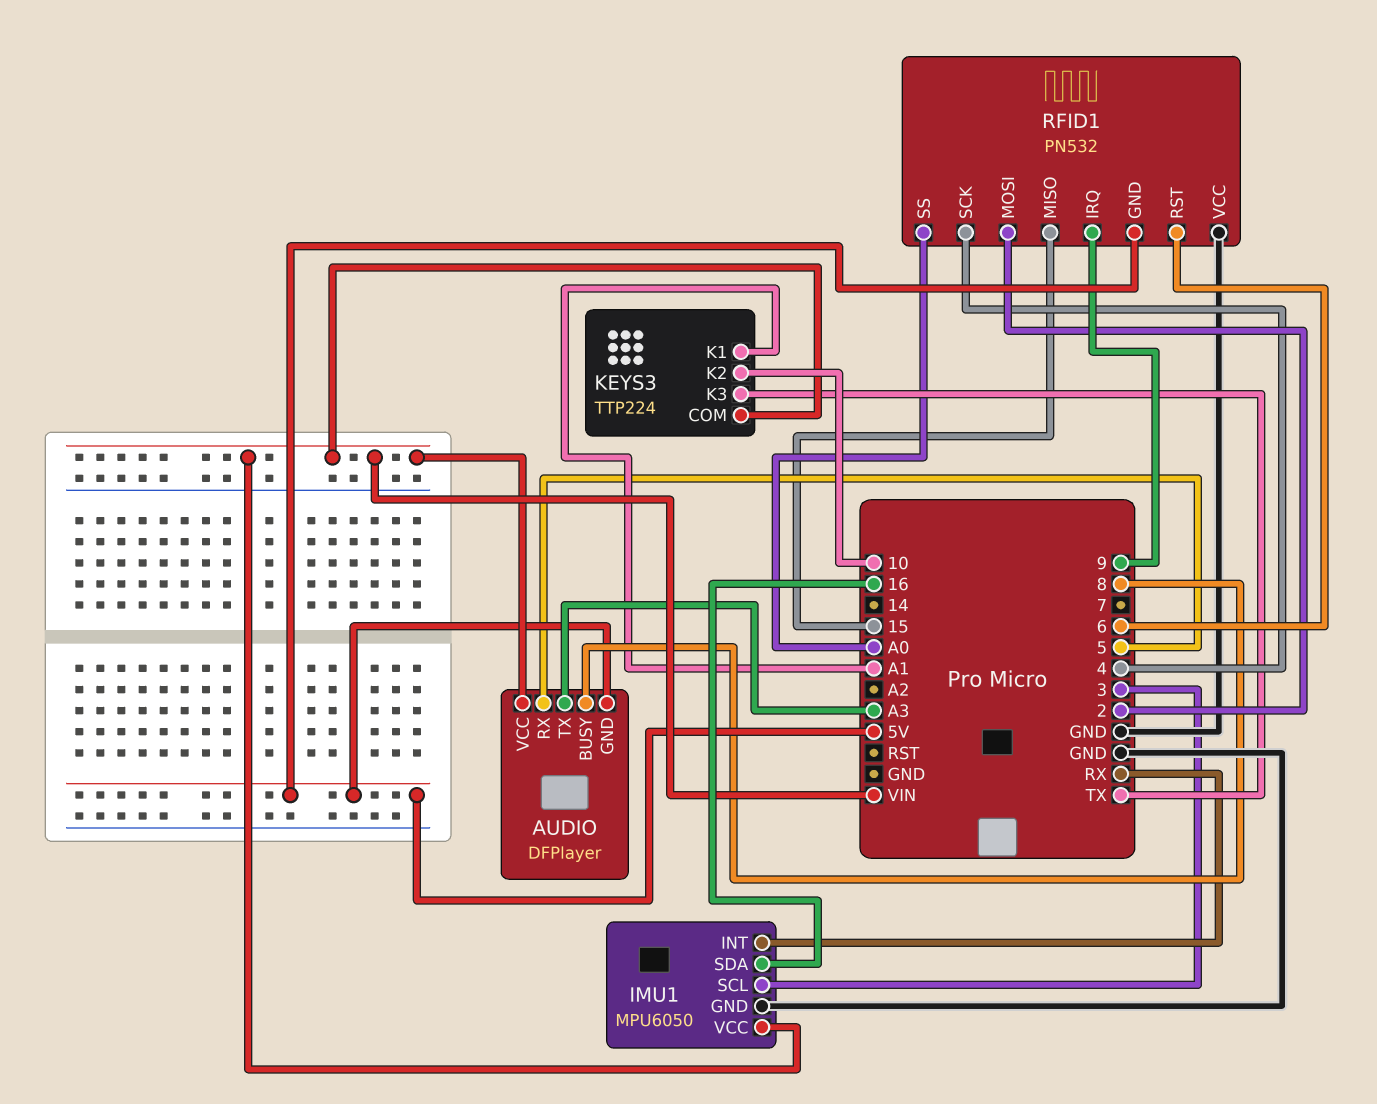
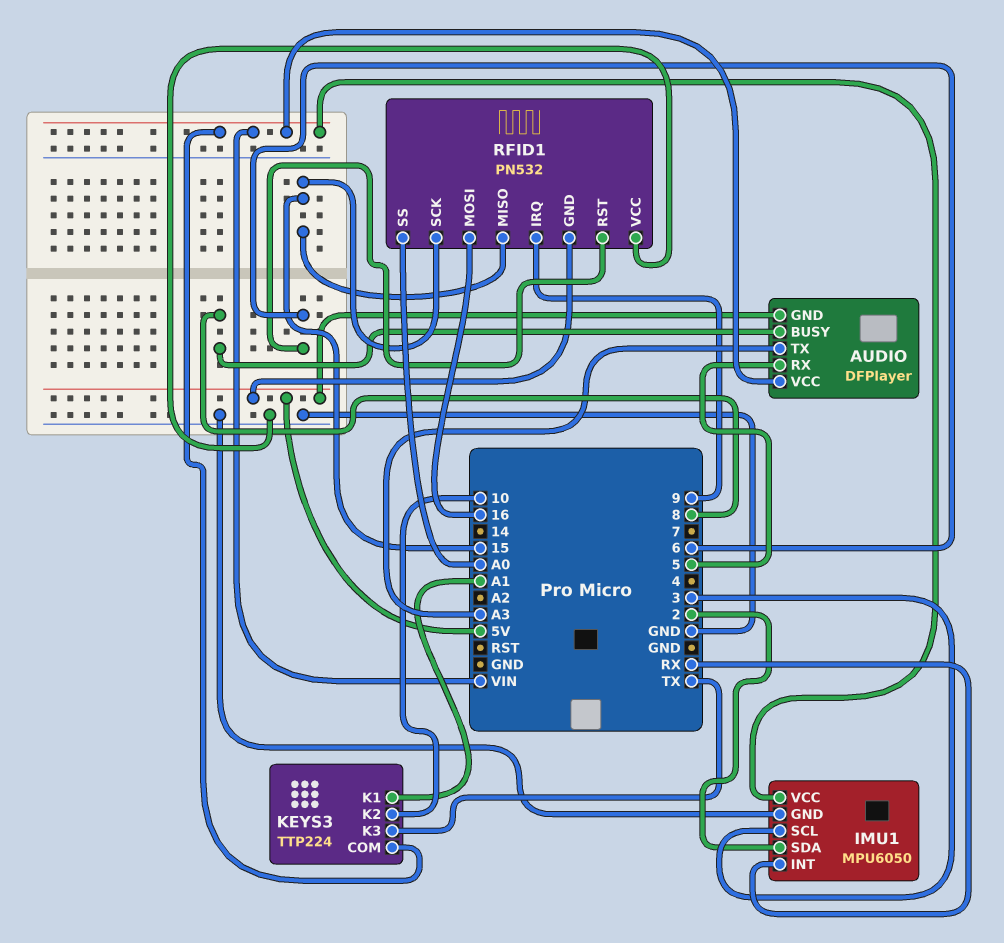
IMU1 pin SDA: 16 -> 2
RFID1 pin MOSI: 2 -> 16
RFID1 pin SCK: 4 -> 15

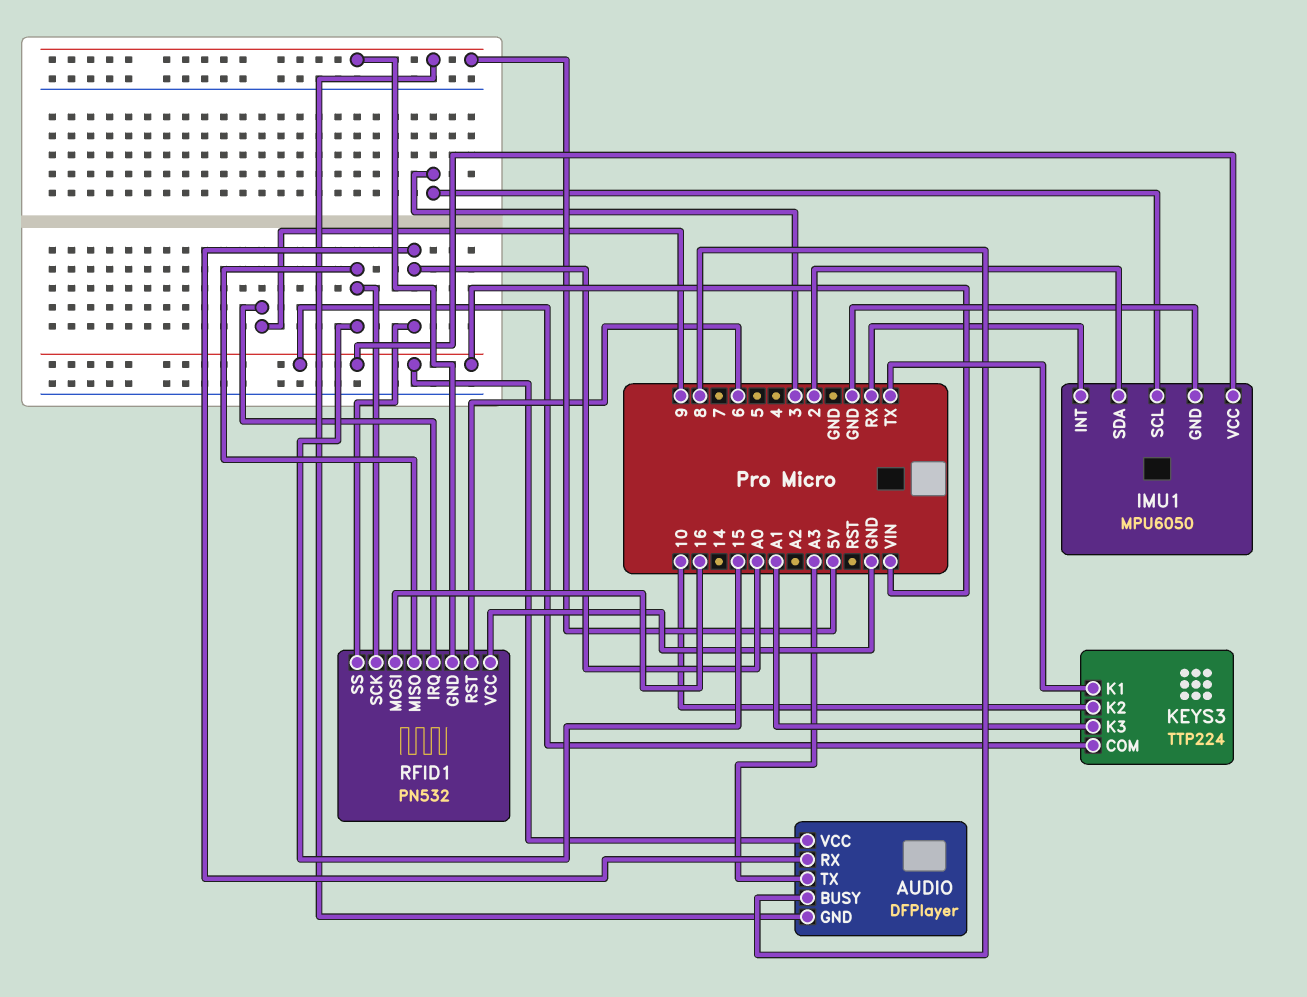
AUDIO pin RX: 5 -> A0
KEYS3 pin K1: A1 -> TX
KEYS3 pin K3: TX -> A1

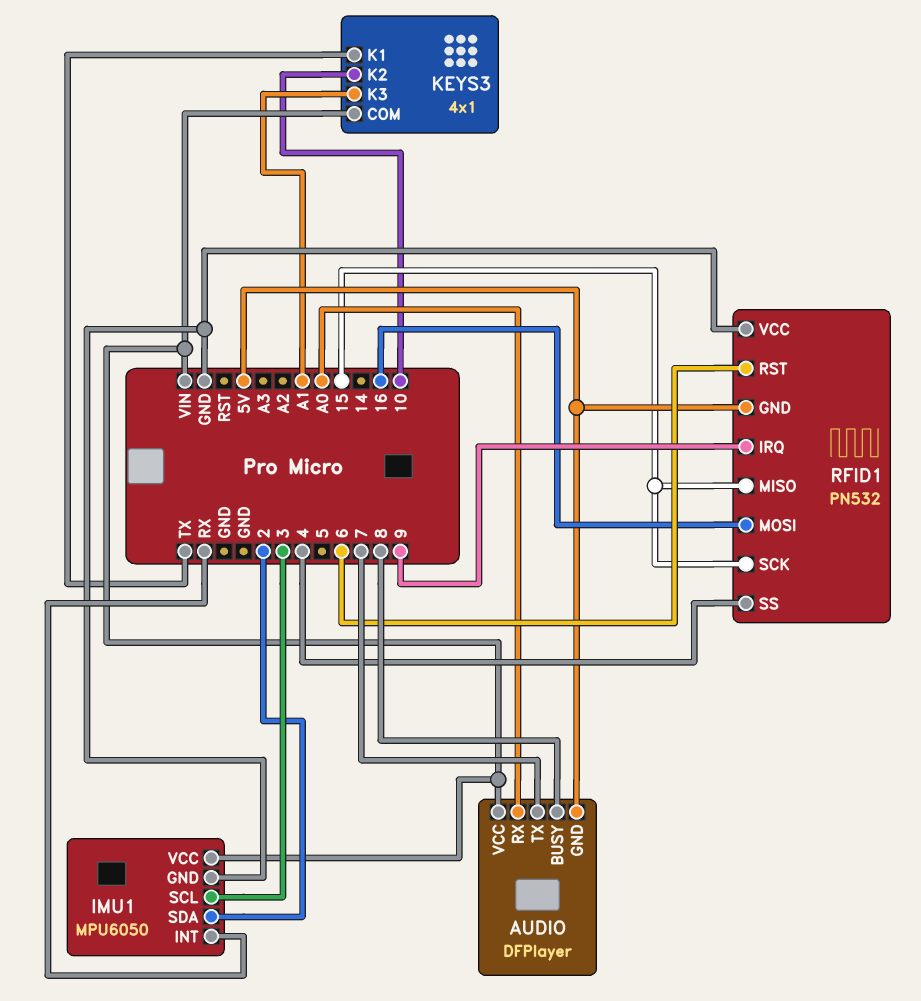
AUDIO pin TX: A3 -> 7
KEYS3: TTP224 -> 4x1
RFID1 pin SS: A0 -> 4

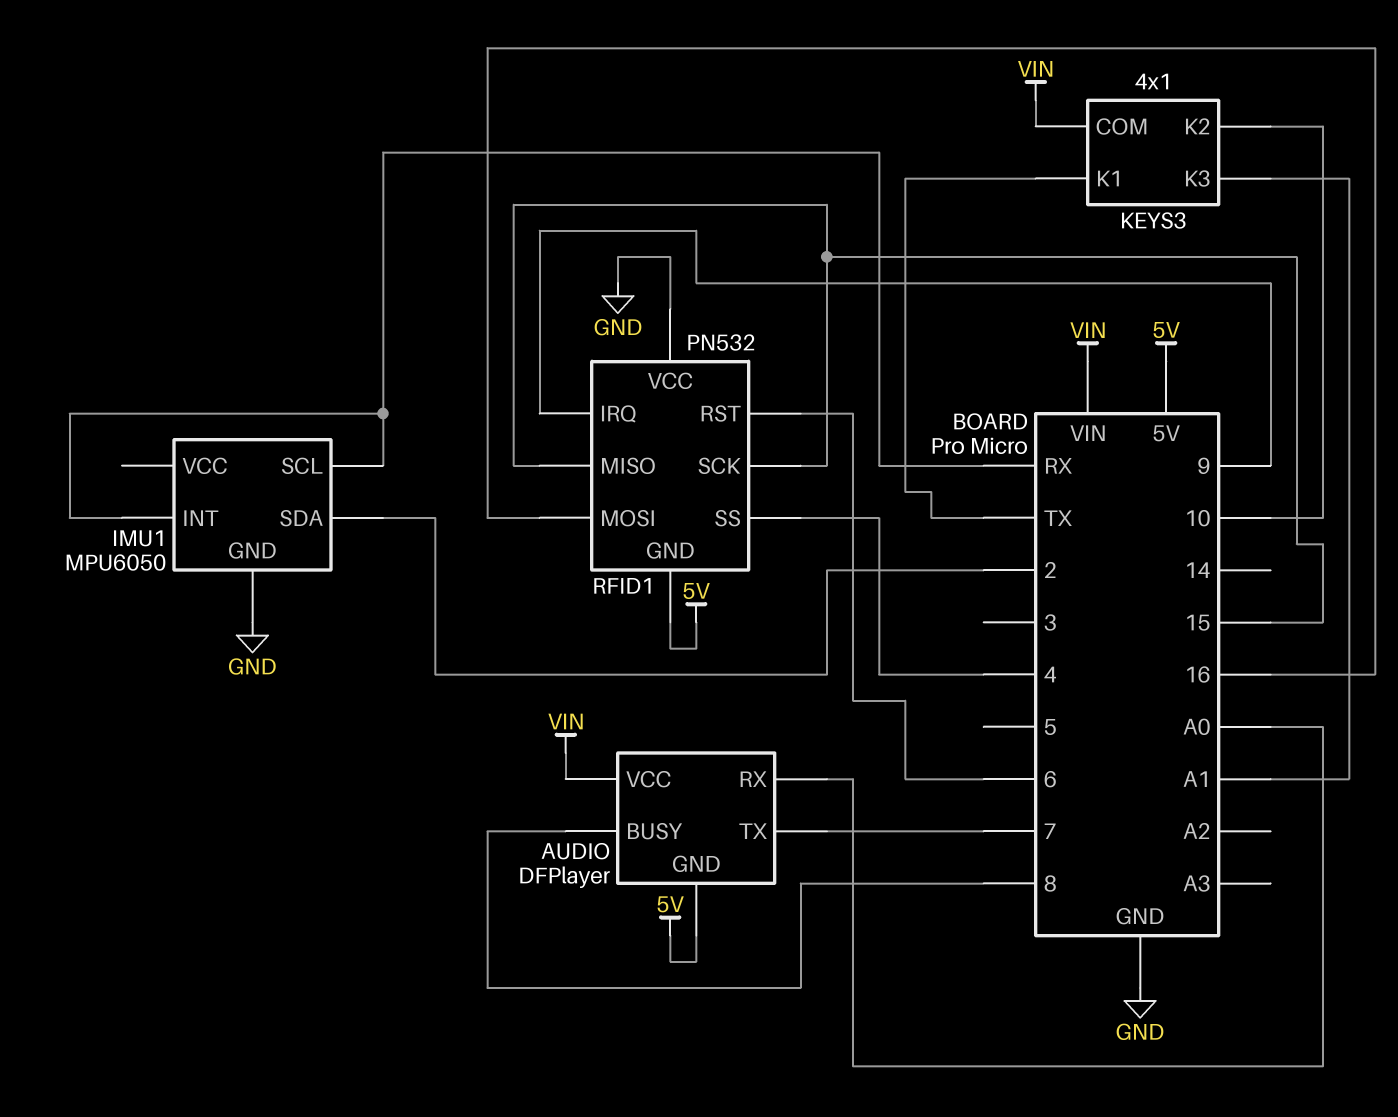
IMU1 pin SCL: 3 -> RX
IMU1 pin VCC: VIN -> none

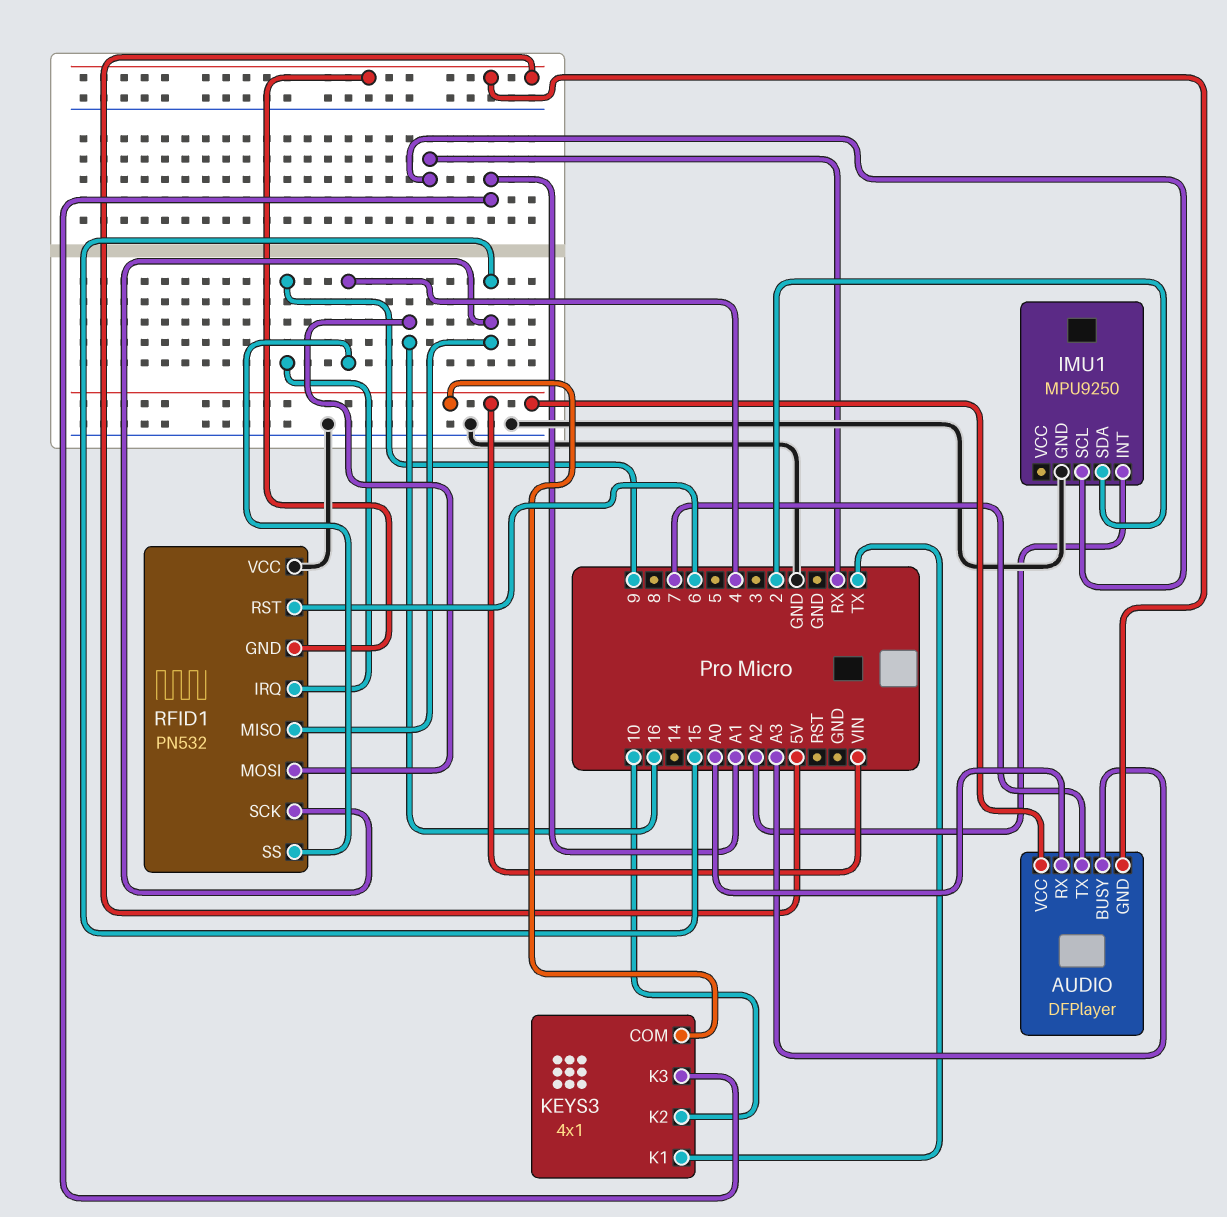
AUDIO pin BUSY: 8 -> A3
IMU1: MPU6050 -> MPU9250
IMU1 pin INT: RX -> A2

